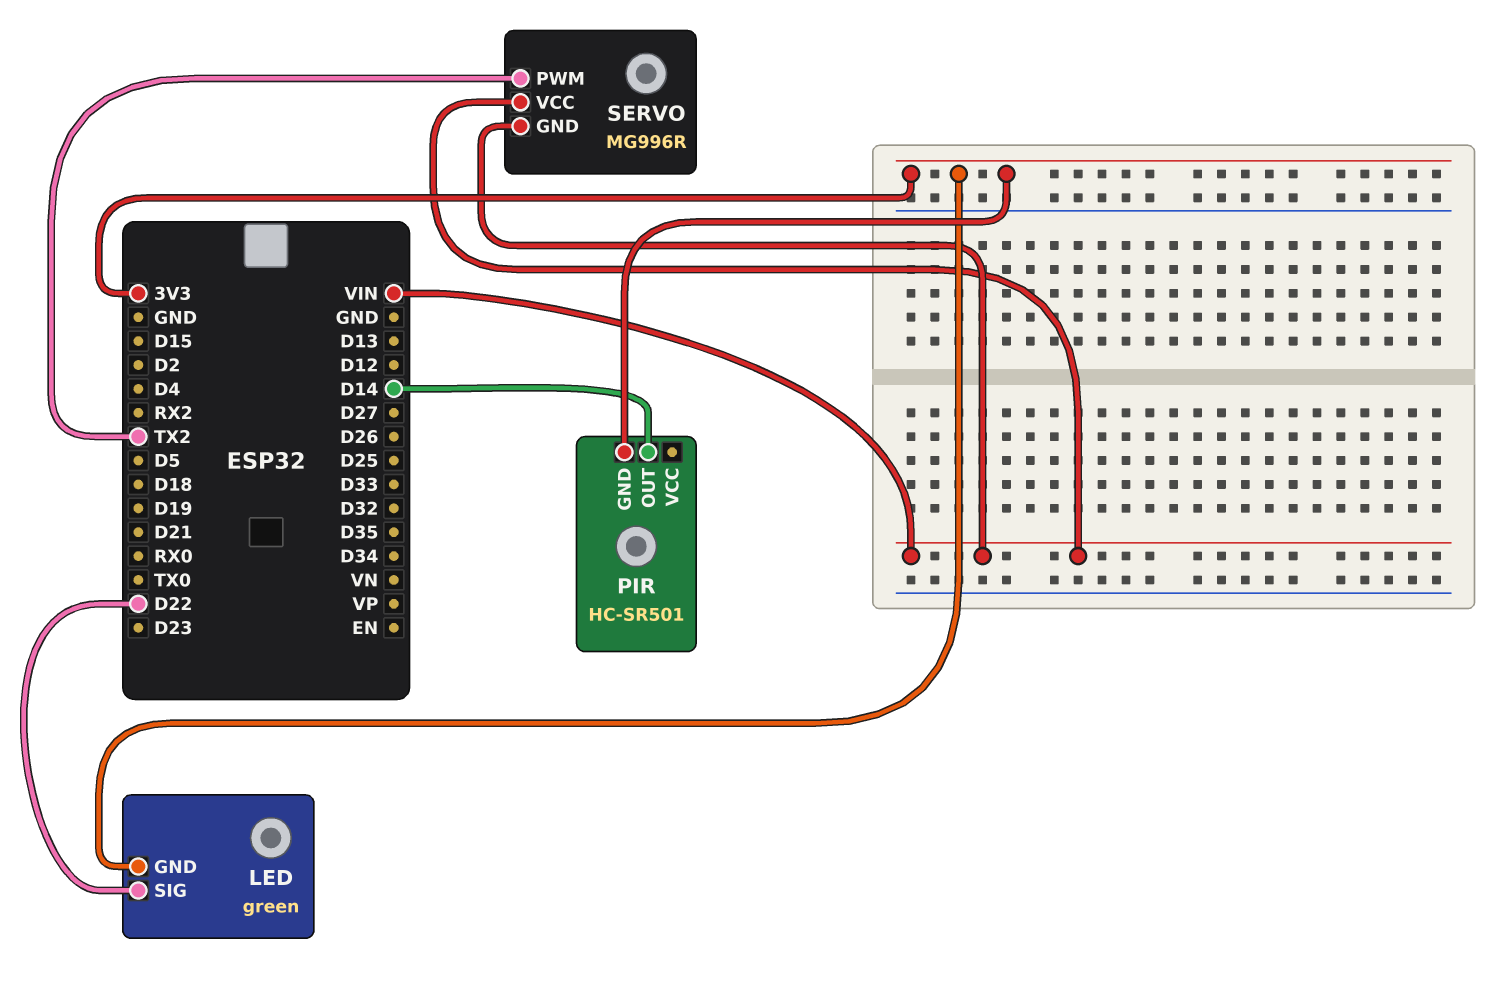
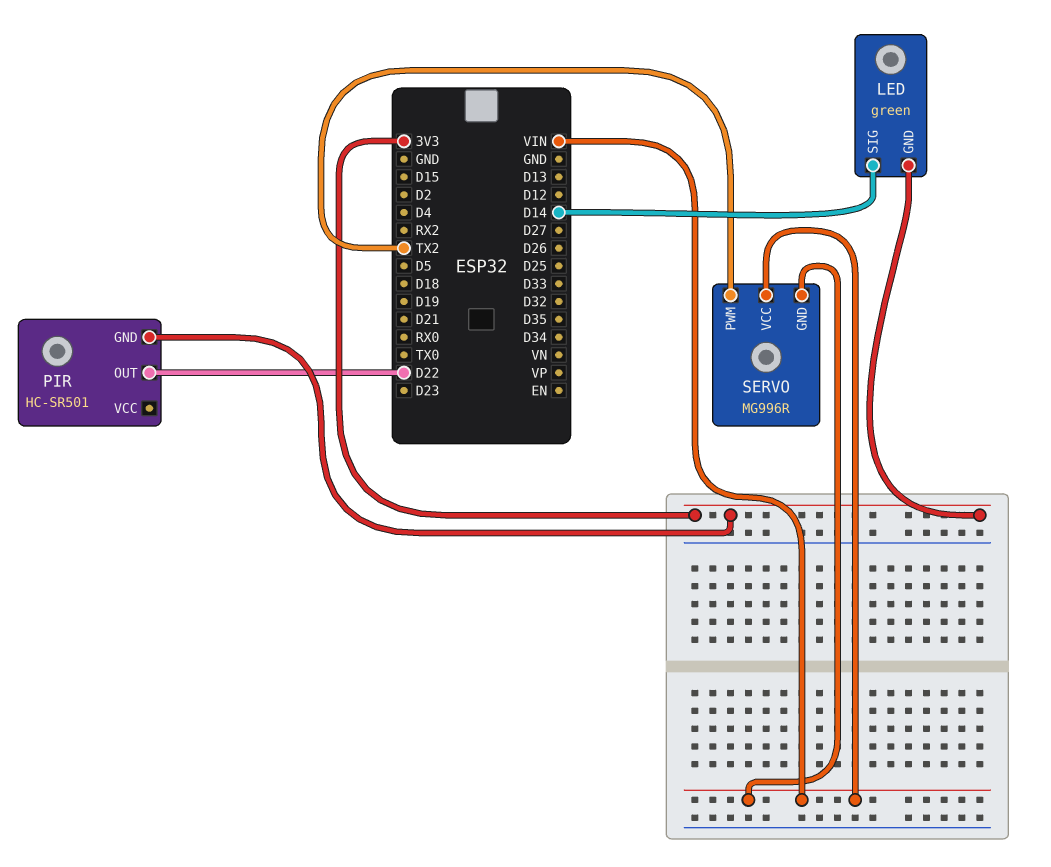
LED pin SIG: D22 -> D14
PIR pin OUT: D14 -> D22

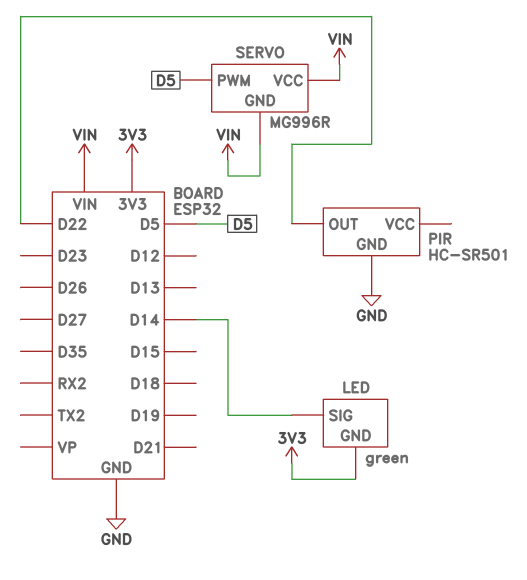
PIR pin GND: 3V3 -> GND
SERVO pin PWM: TX2 -> D5

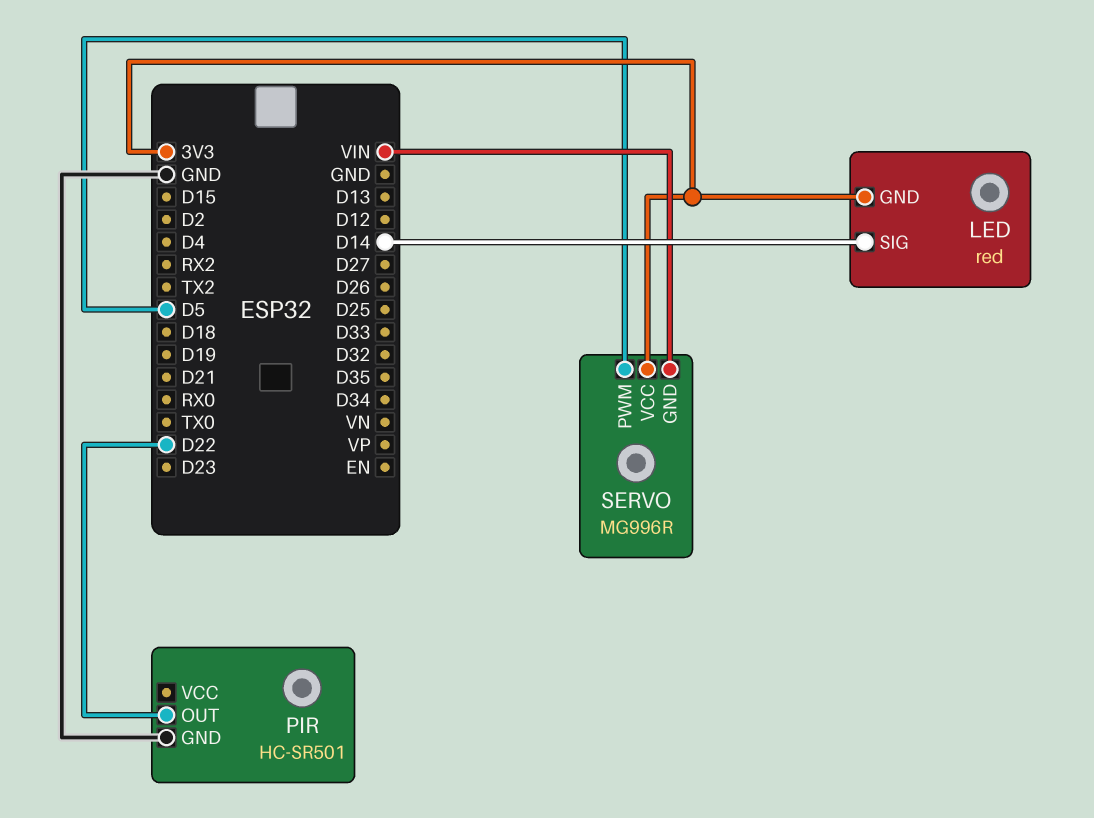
LED: green -> red
SERVO pin VCC: VIN -> 3V3

